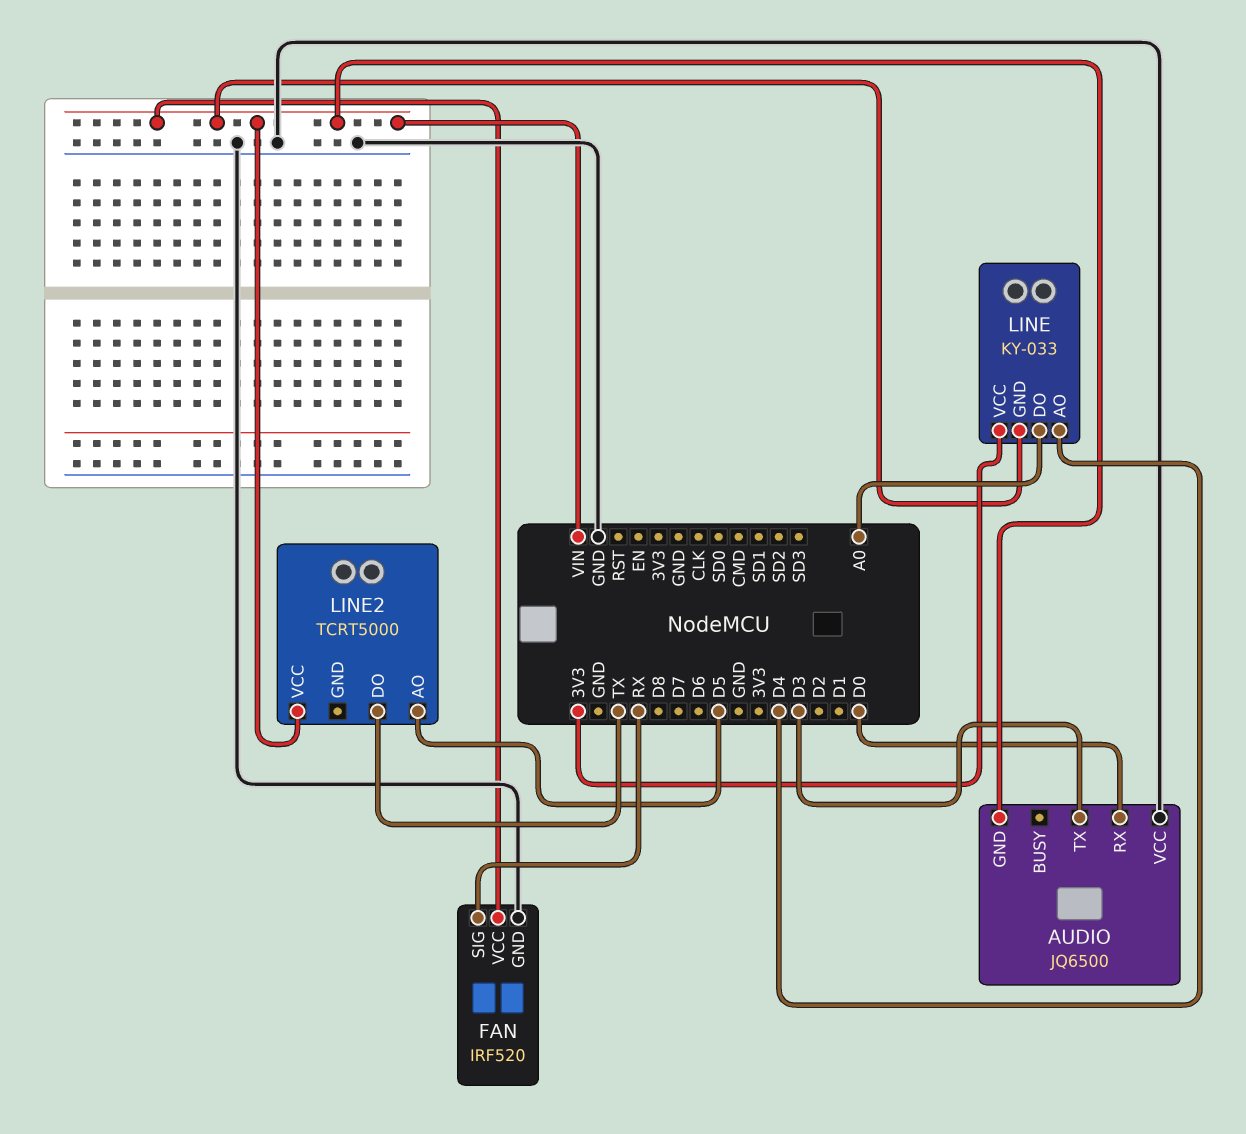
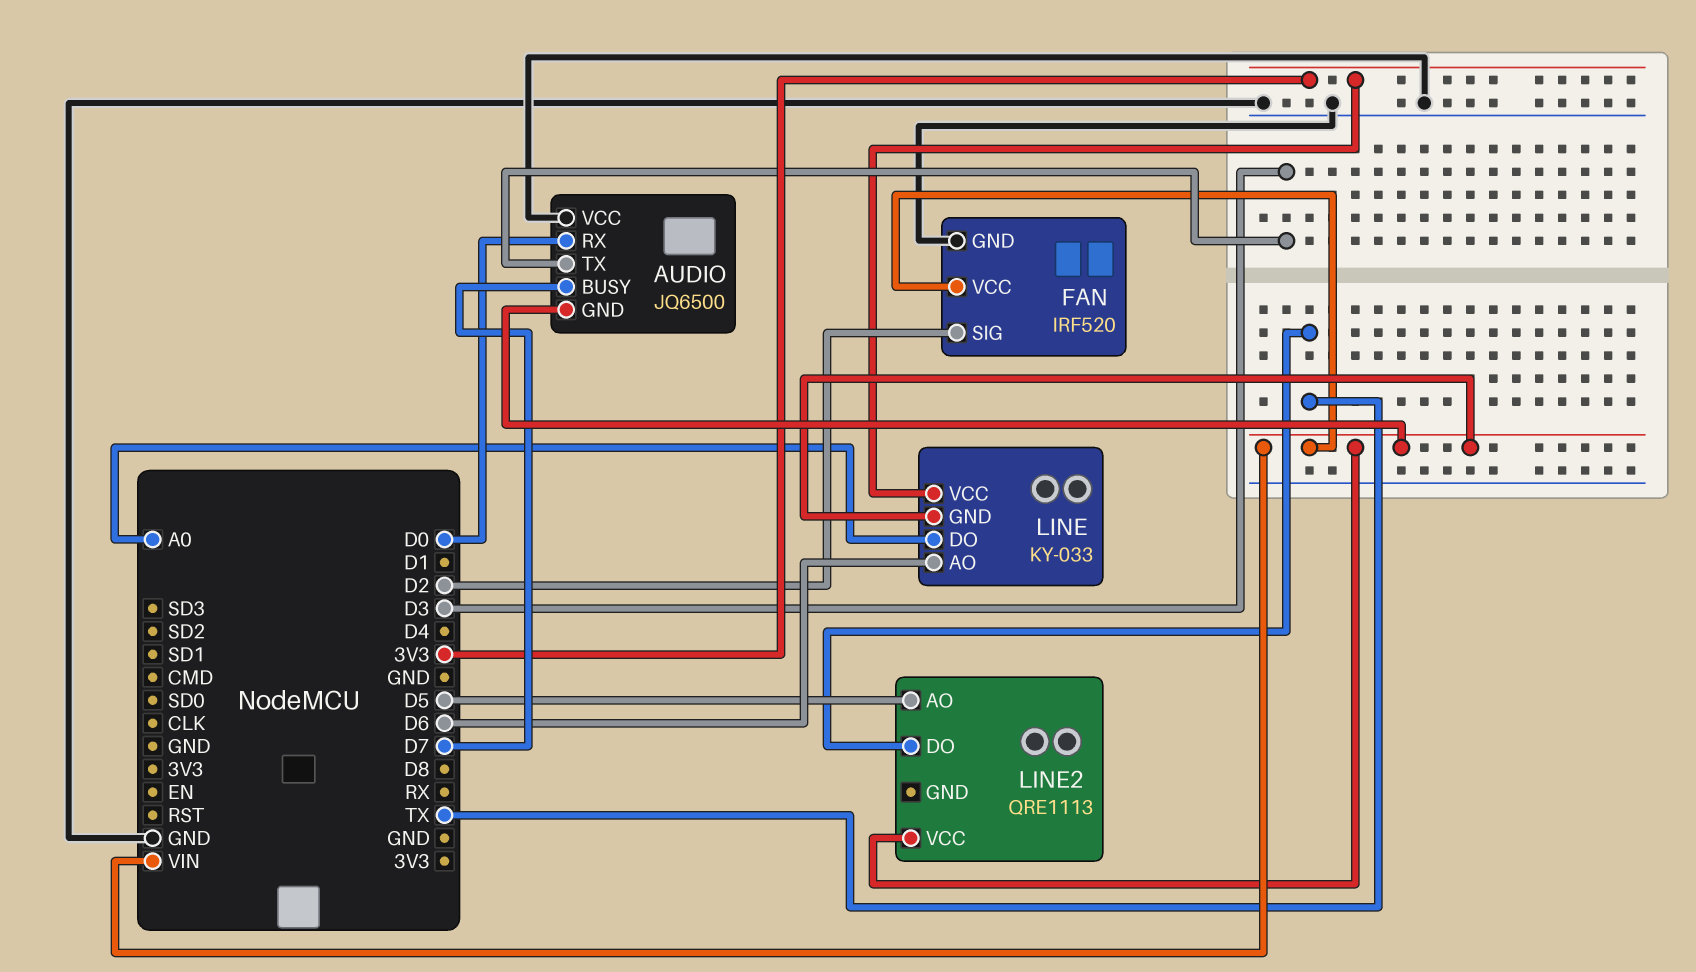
AUDIO pin BUSY: none -> D7
FAN pin SIG: RX -> D2
LINE pin AO: D4 -> D6
LINE2: TCRT5000 -> QRE1113

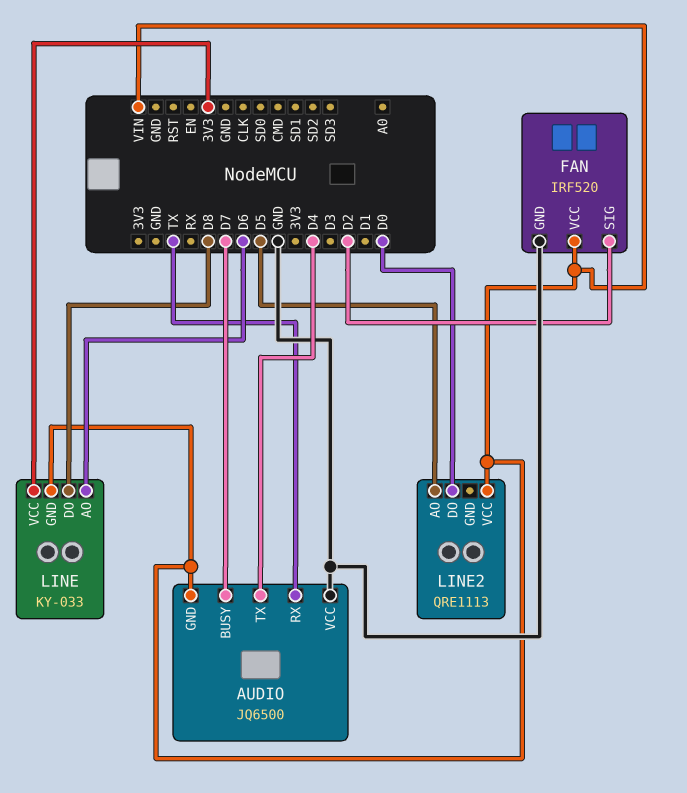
AUDIO pin RX: D0 -> TX
AUDIO pin TX: D3 -> D4
LINE pin DO: A0 -> D8
LINE2 pin DO: TX -> D0

